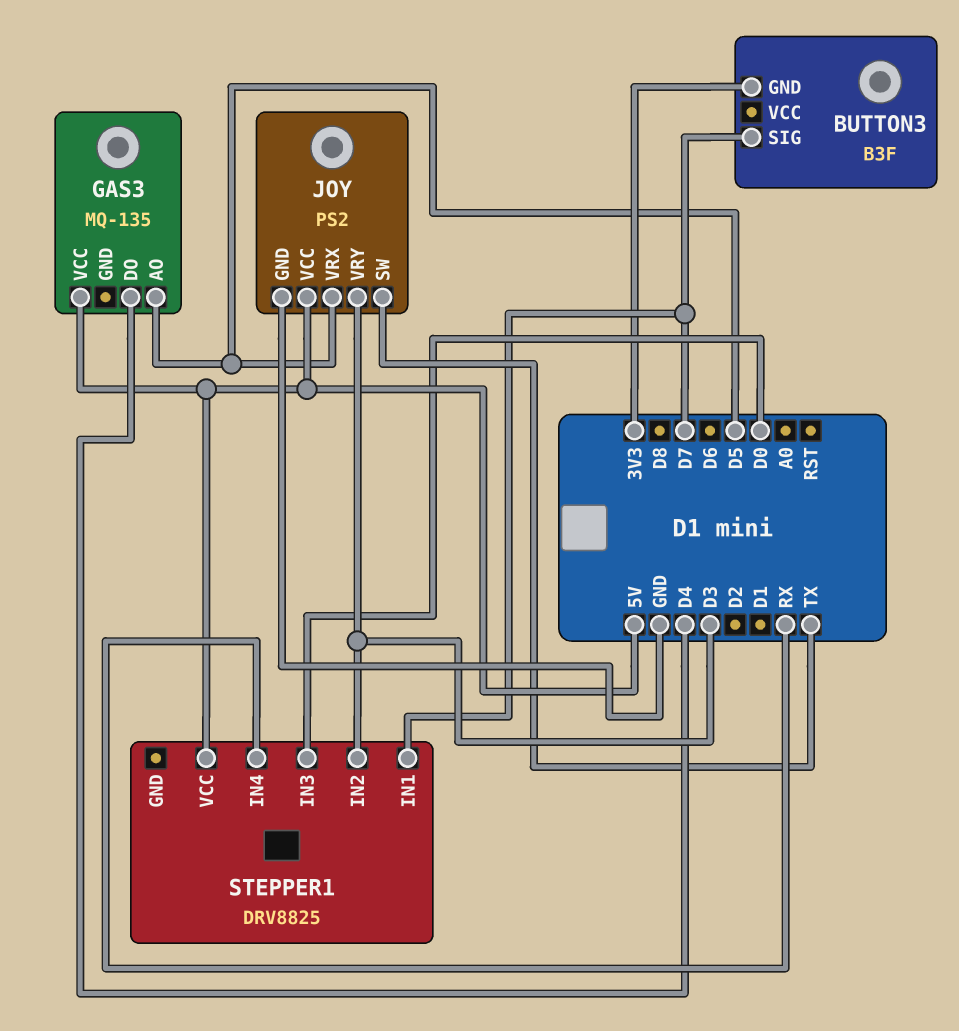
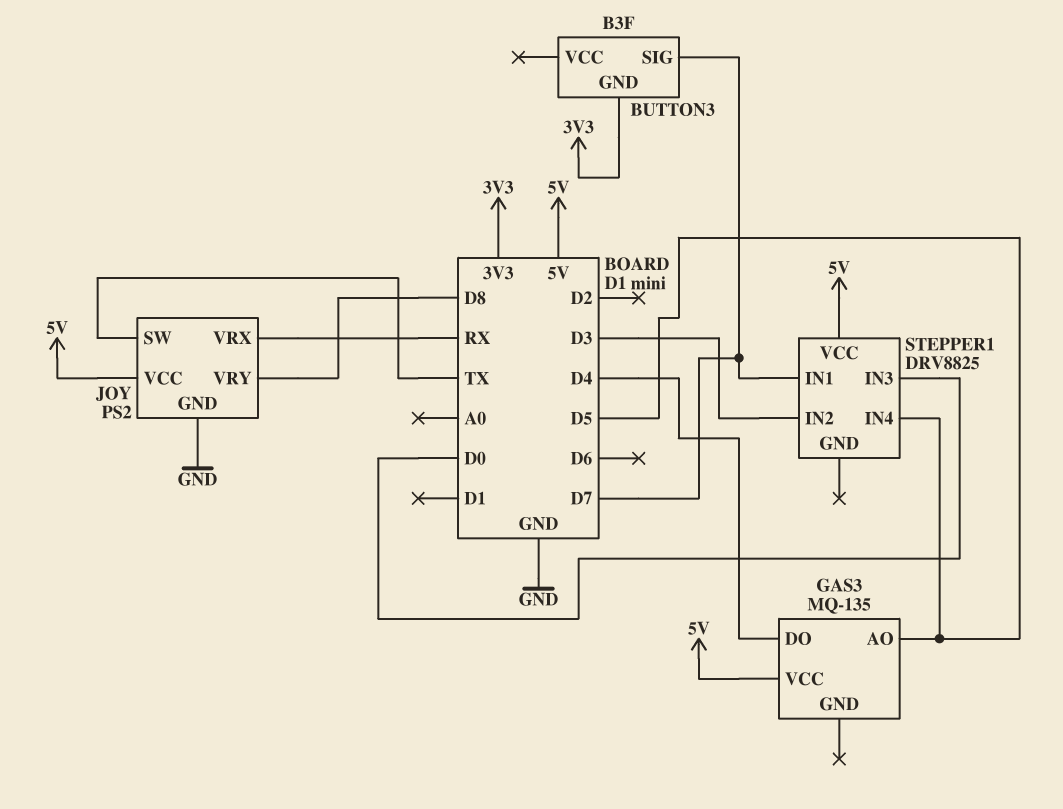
JOY pin VRX: D5 -> RX
JOY pin VRY: D3 -> D8
STEPPER1 pin IN4: RX -> D5

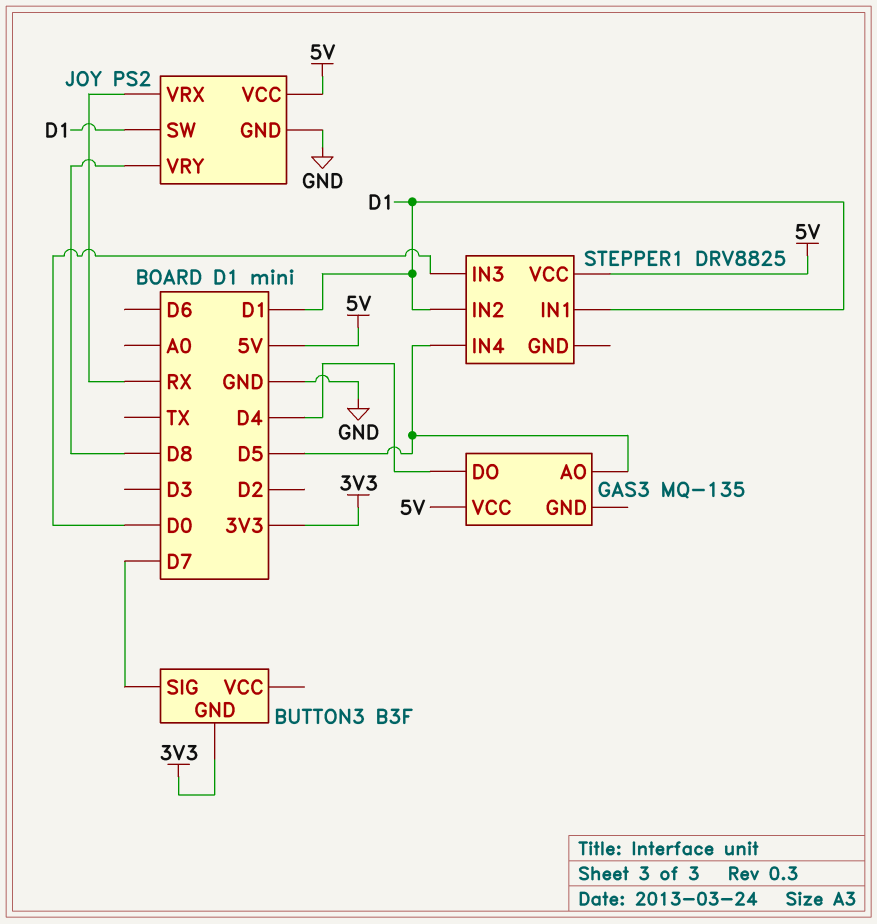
JOY pin SW: TX -> D1
STEPPER1 pin IN1: D7 -> D1
STEPPER1 pin IN2: D3 -> D1

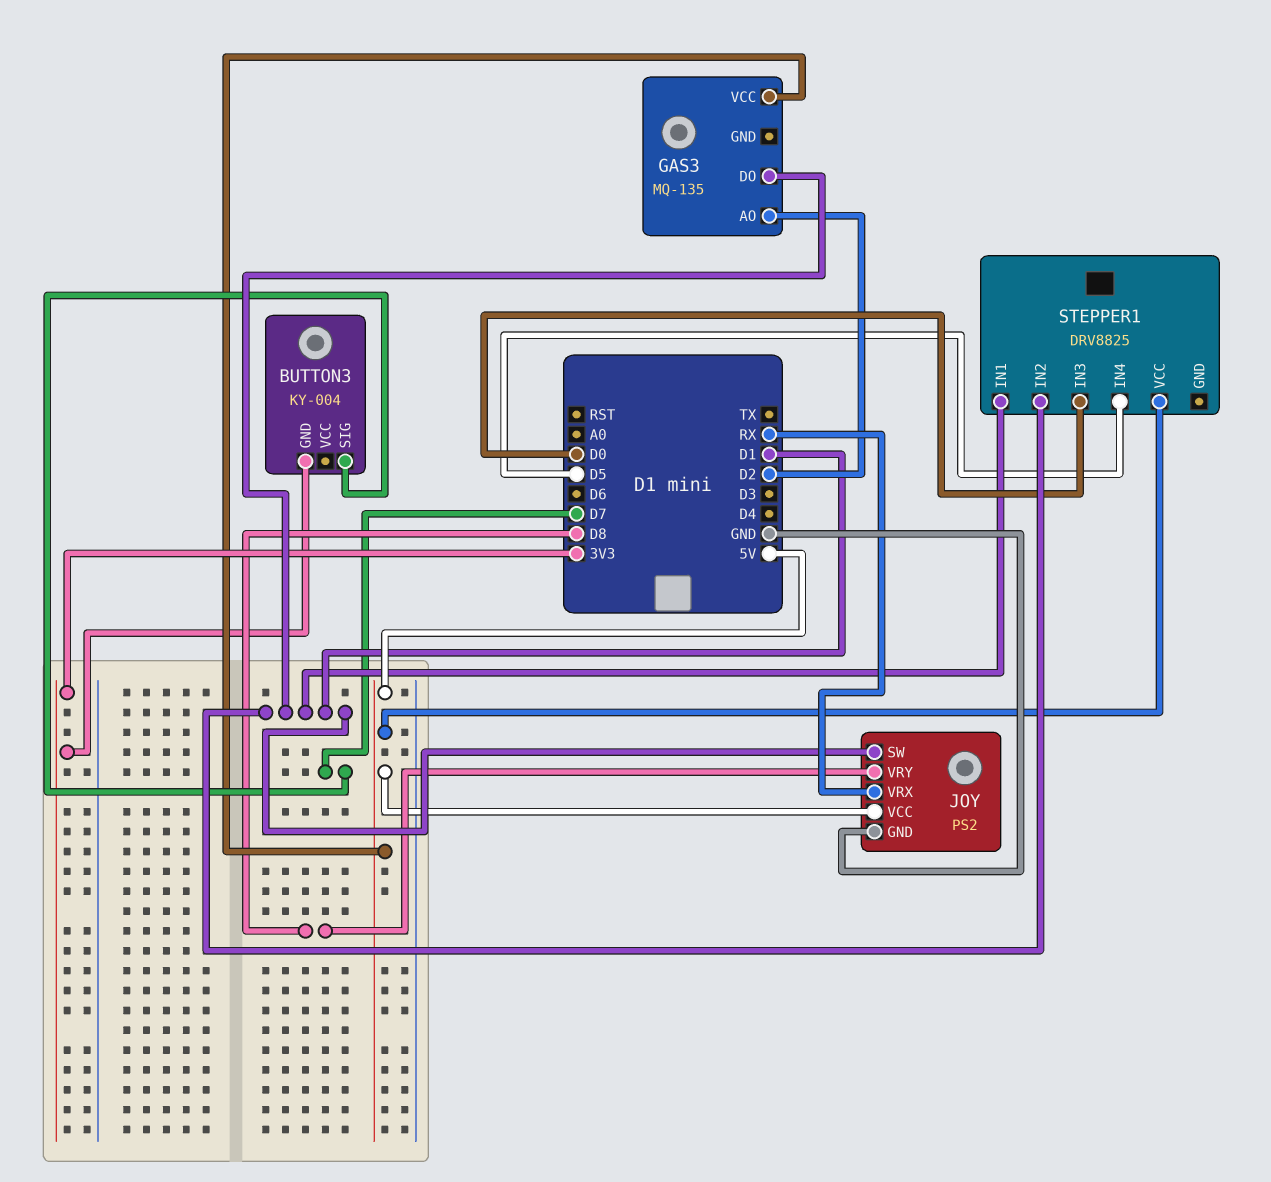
BUTTON3: B3F -> KY-004
GAS3 pin AO: D5 -> D2
GAS3 pin DO: D4 -> D1

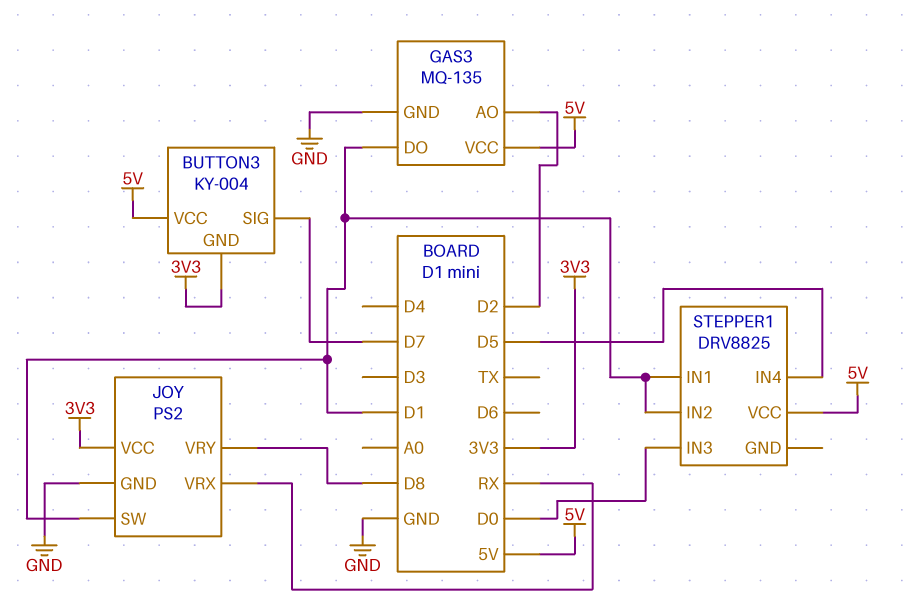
BUTTON3 pin VCC: none -> 5V
GAS3 pin GND: none -> GND
JOY pin VCC: 5V -> 3V3

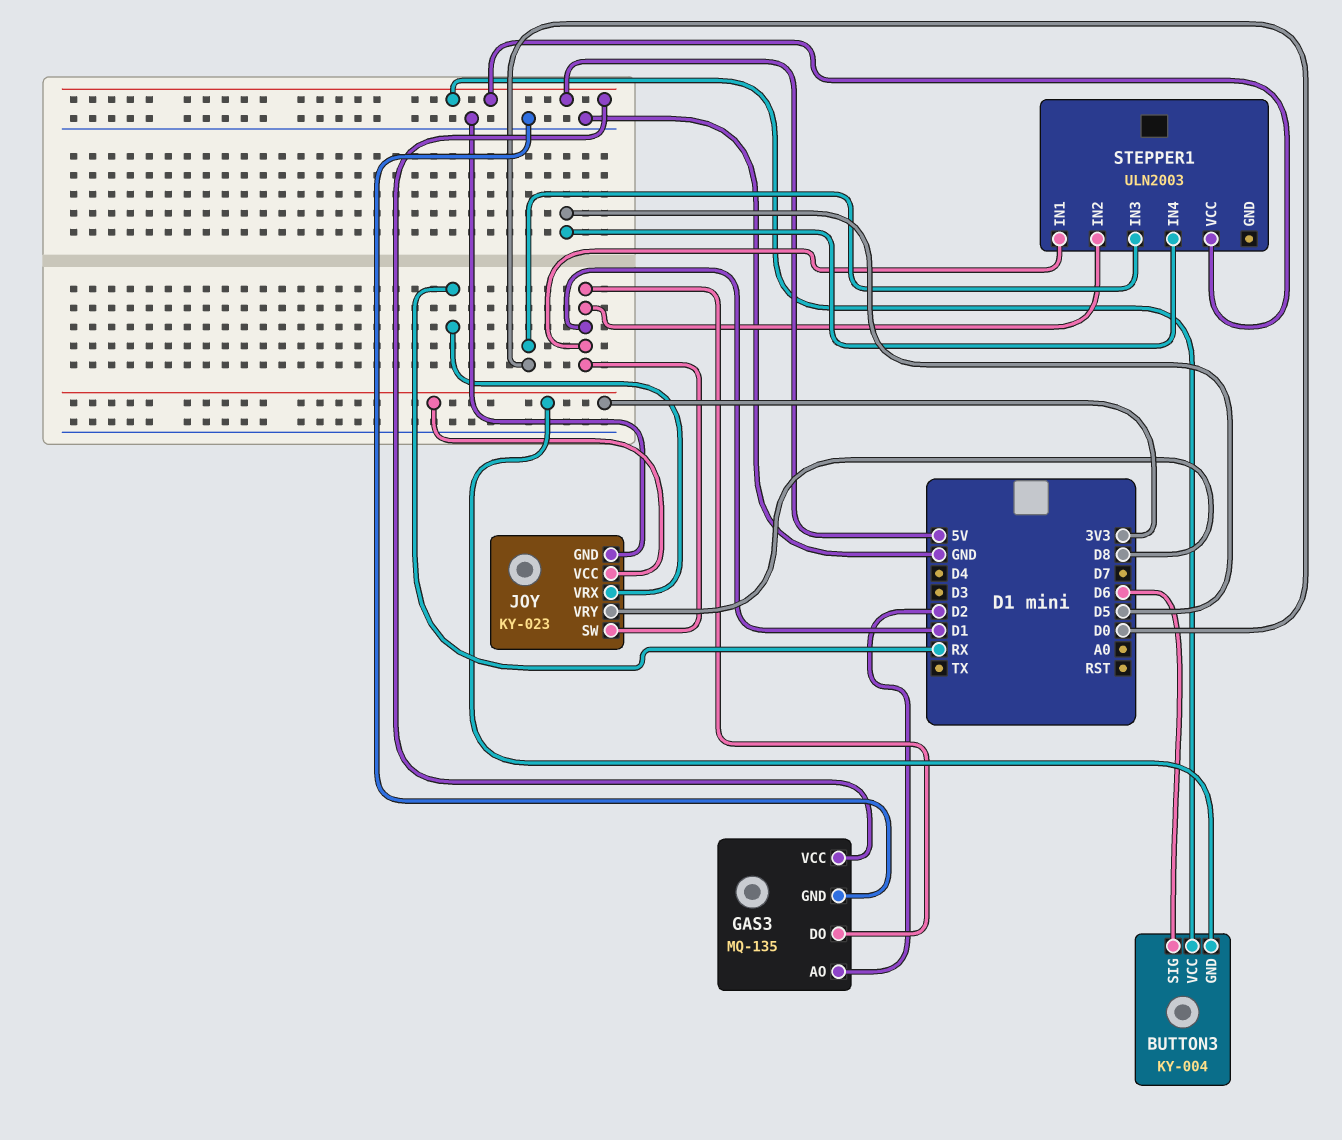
BUTTON3 pin SIG: D7 -> D6
JOY: PS2 -> KY-023
STEPPER1: DRV8825 -> ULN2003

